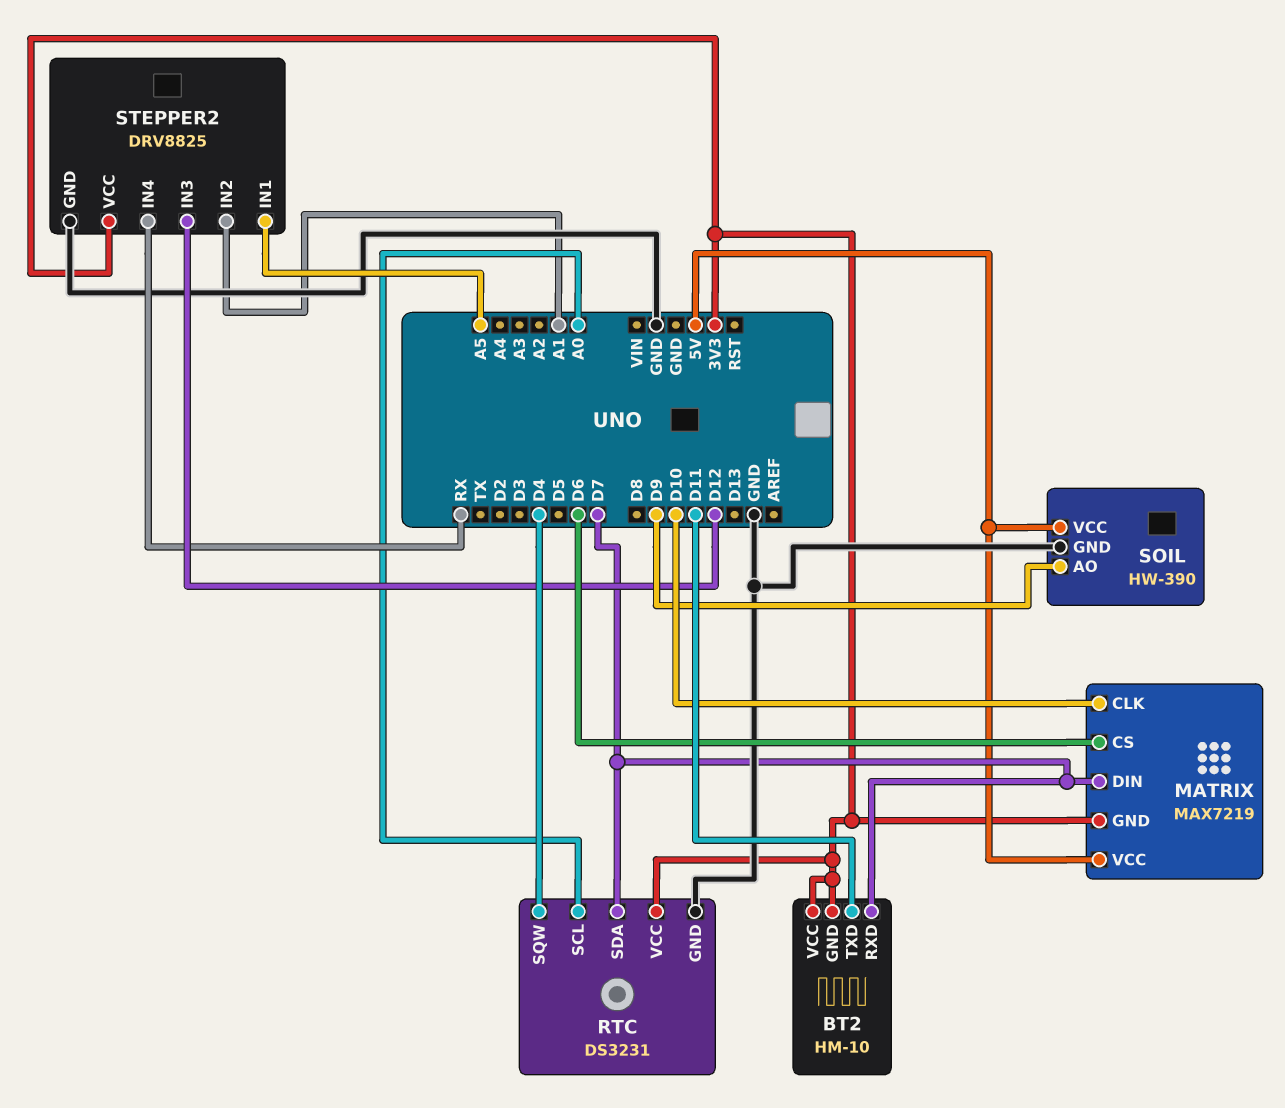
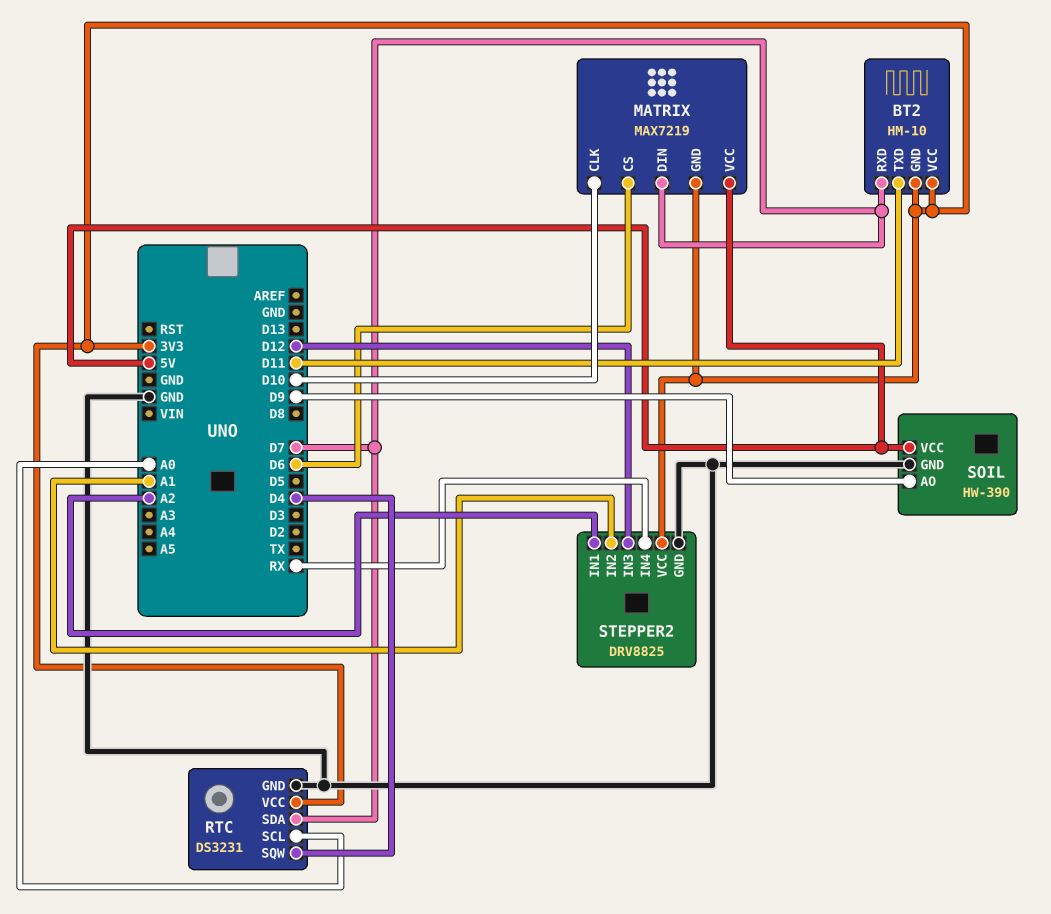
STEPPER2 pin IN1: A5 -> A2

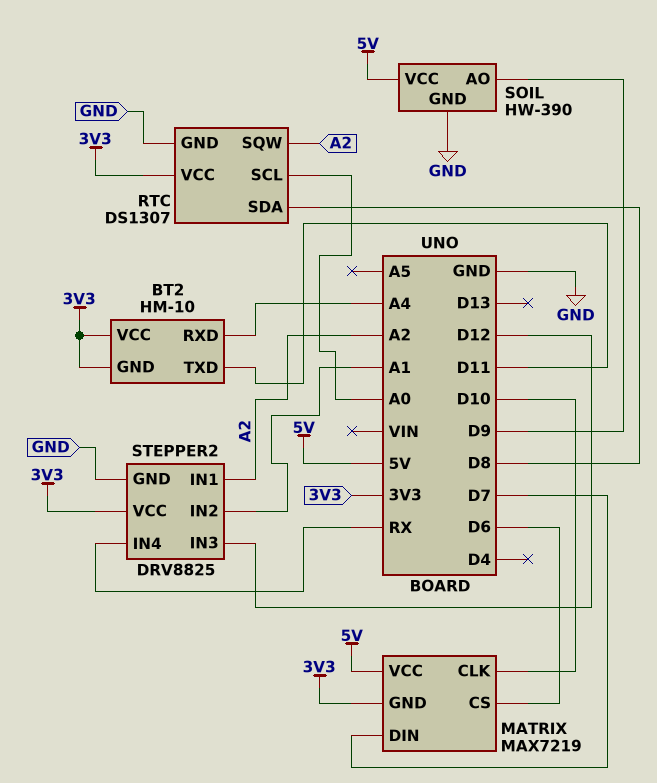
BT2 pin RXD: D7 -> A4
RTC: DS3231 -> DS1307
RTC pin SDA: D7 -> D8
RTC pin SQW: D4 -> A2

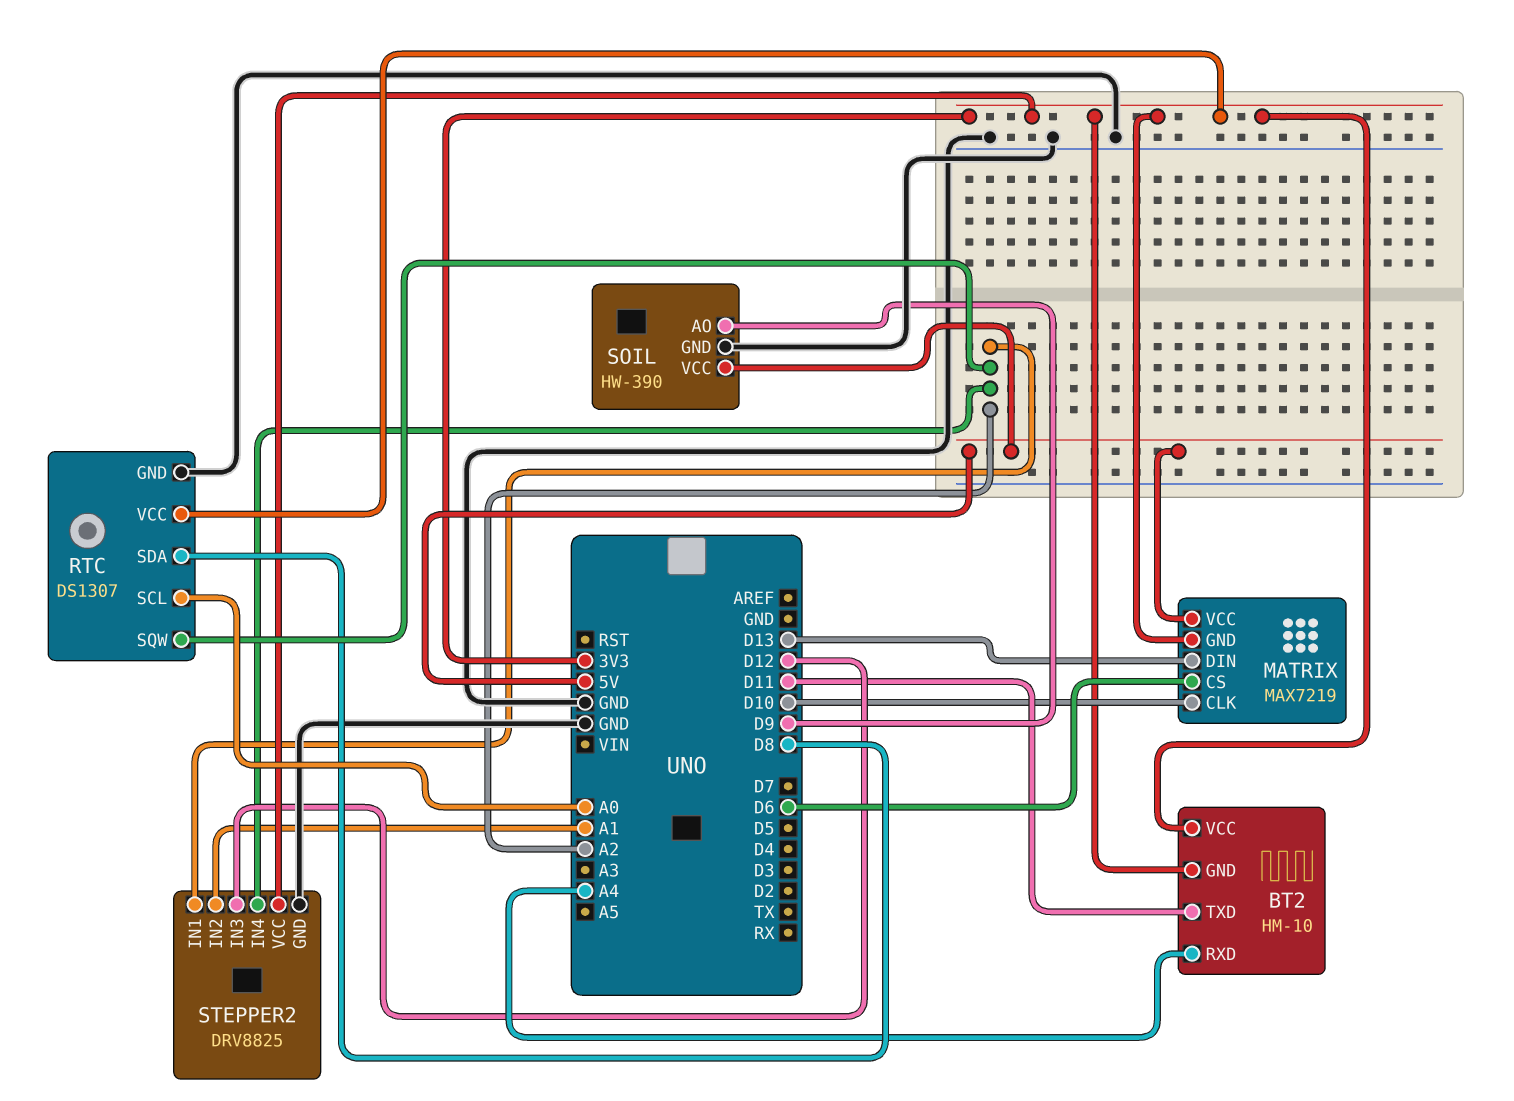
MATRIX pin DIN: D7 -> D13
STEPPER2 pin IN4: RX -> A2

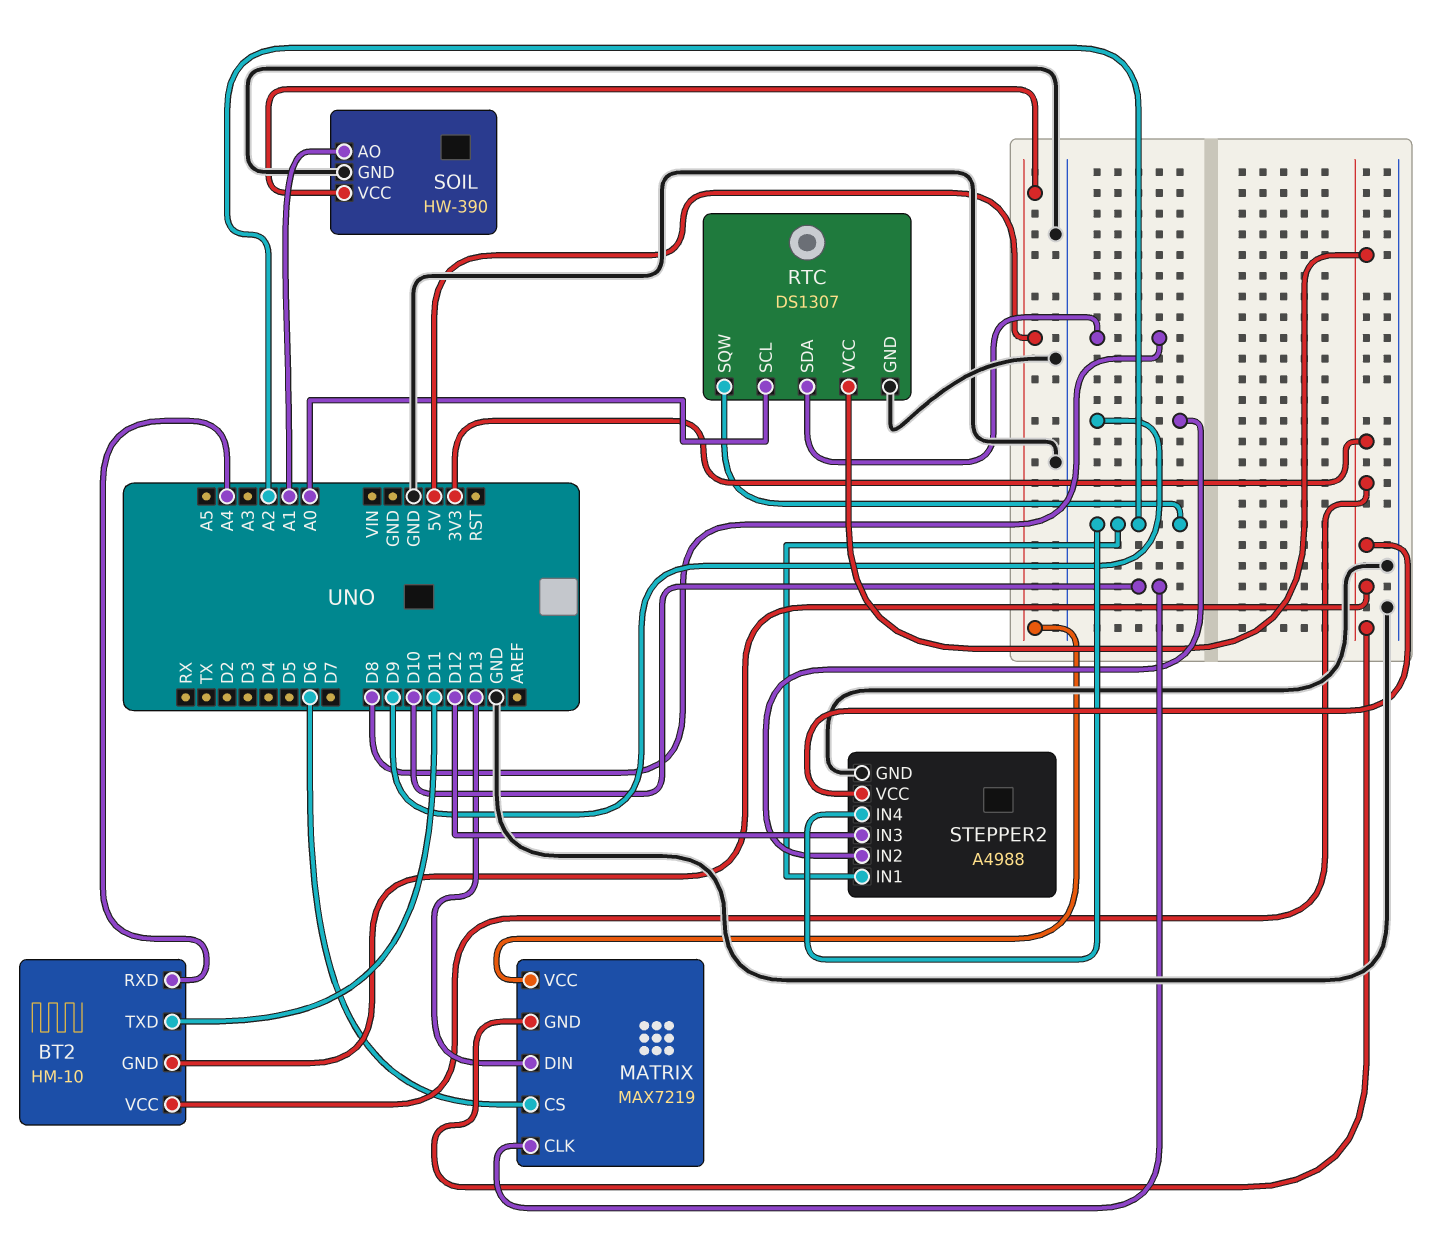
SOIL pin AO: D9 -> A1
STEPPER2: DRV8825 -> A4988
STEPPER2 pin IN2: A1 -> D9

